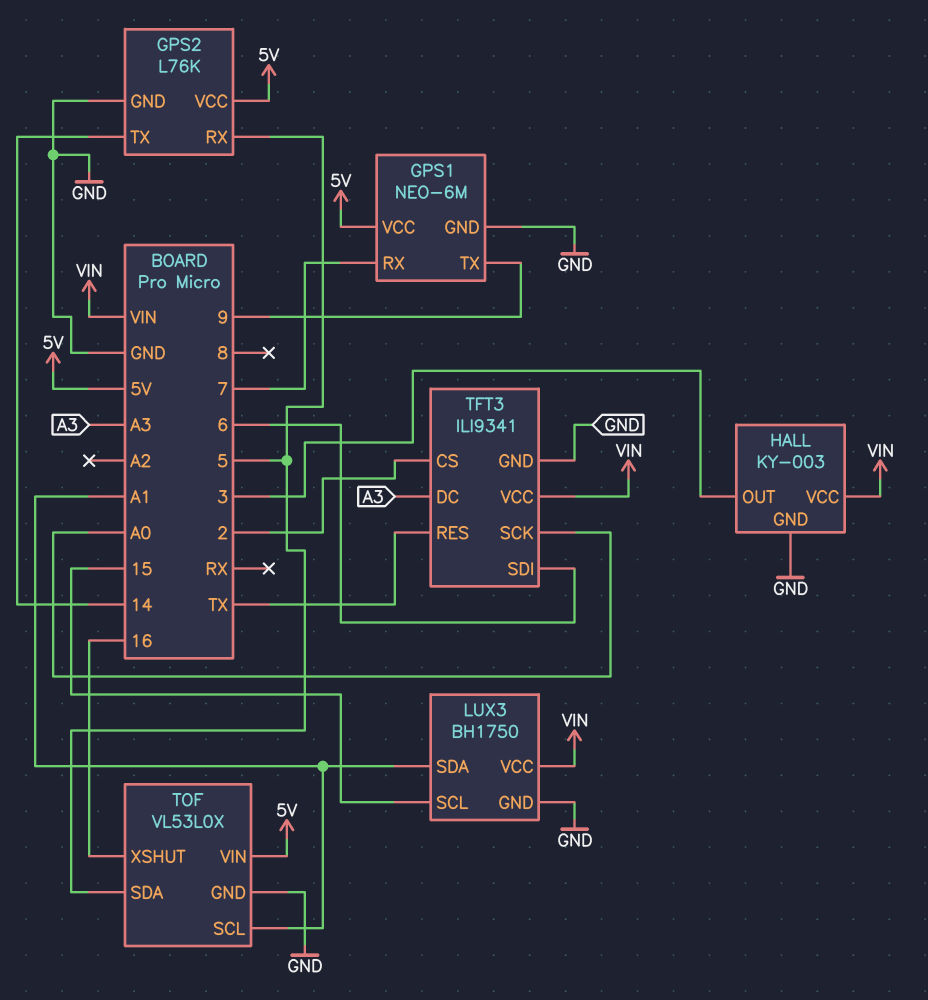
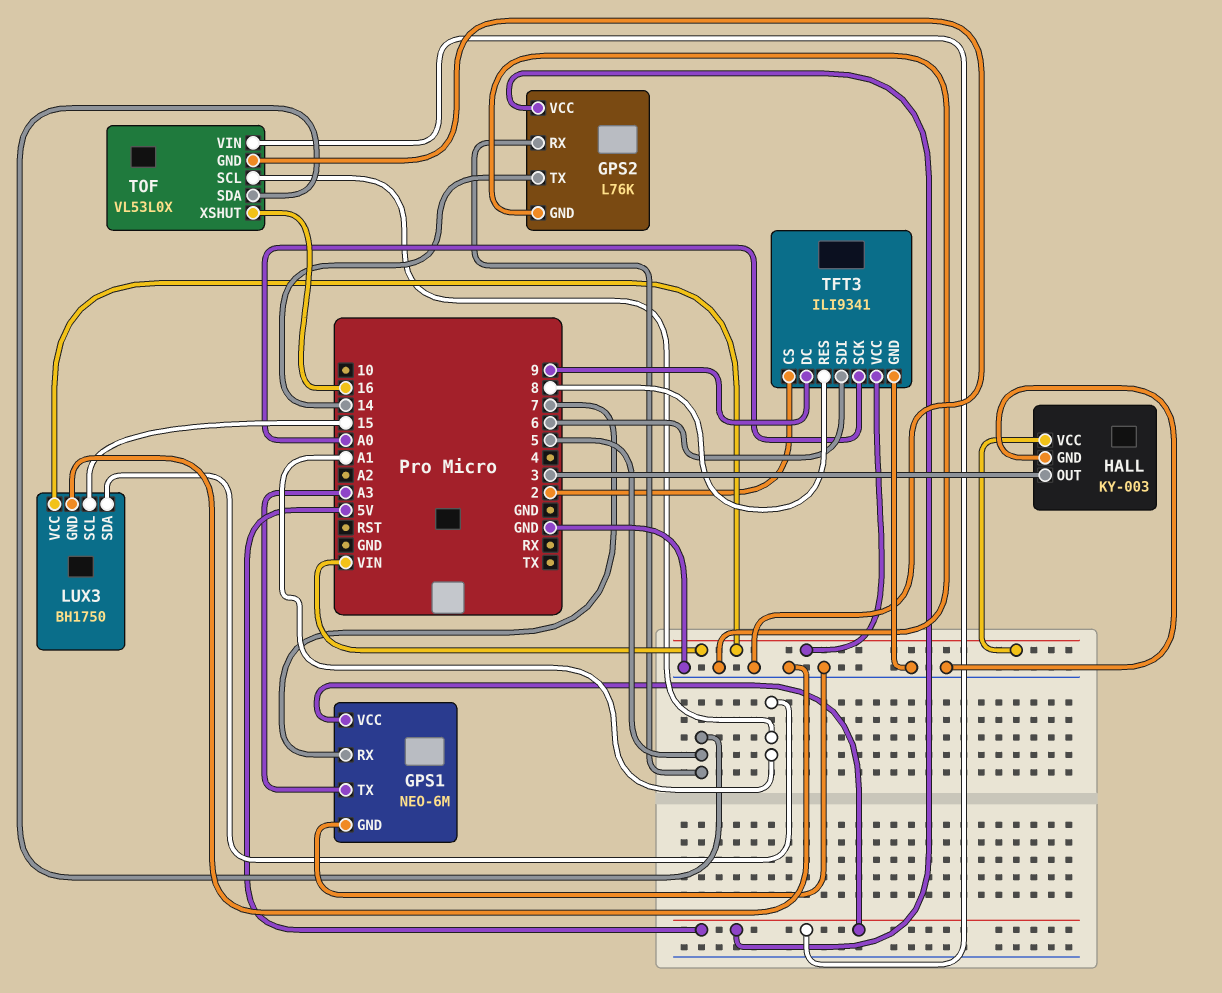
GPS1 pin TX: 9 -> A3
TFT3 pin DC: A3 -> 9
TFT3 pin RES: TX -> 8

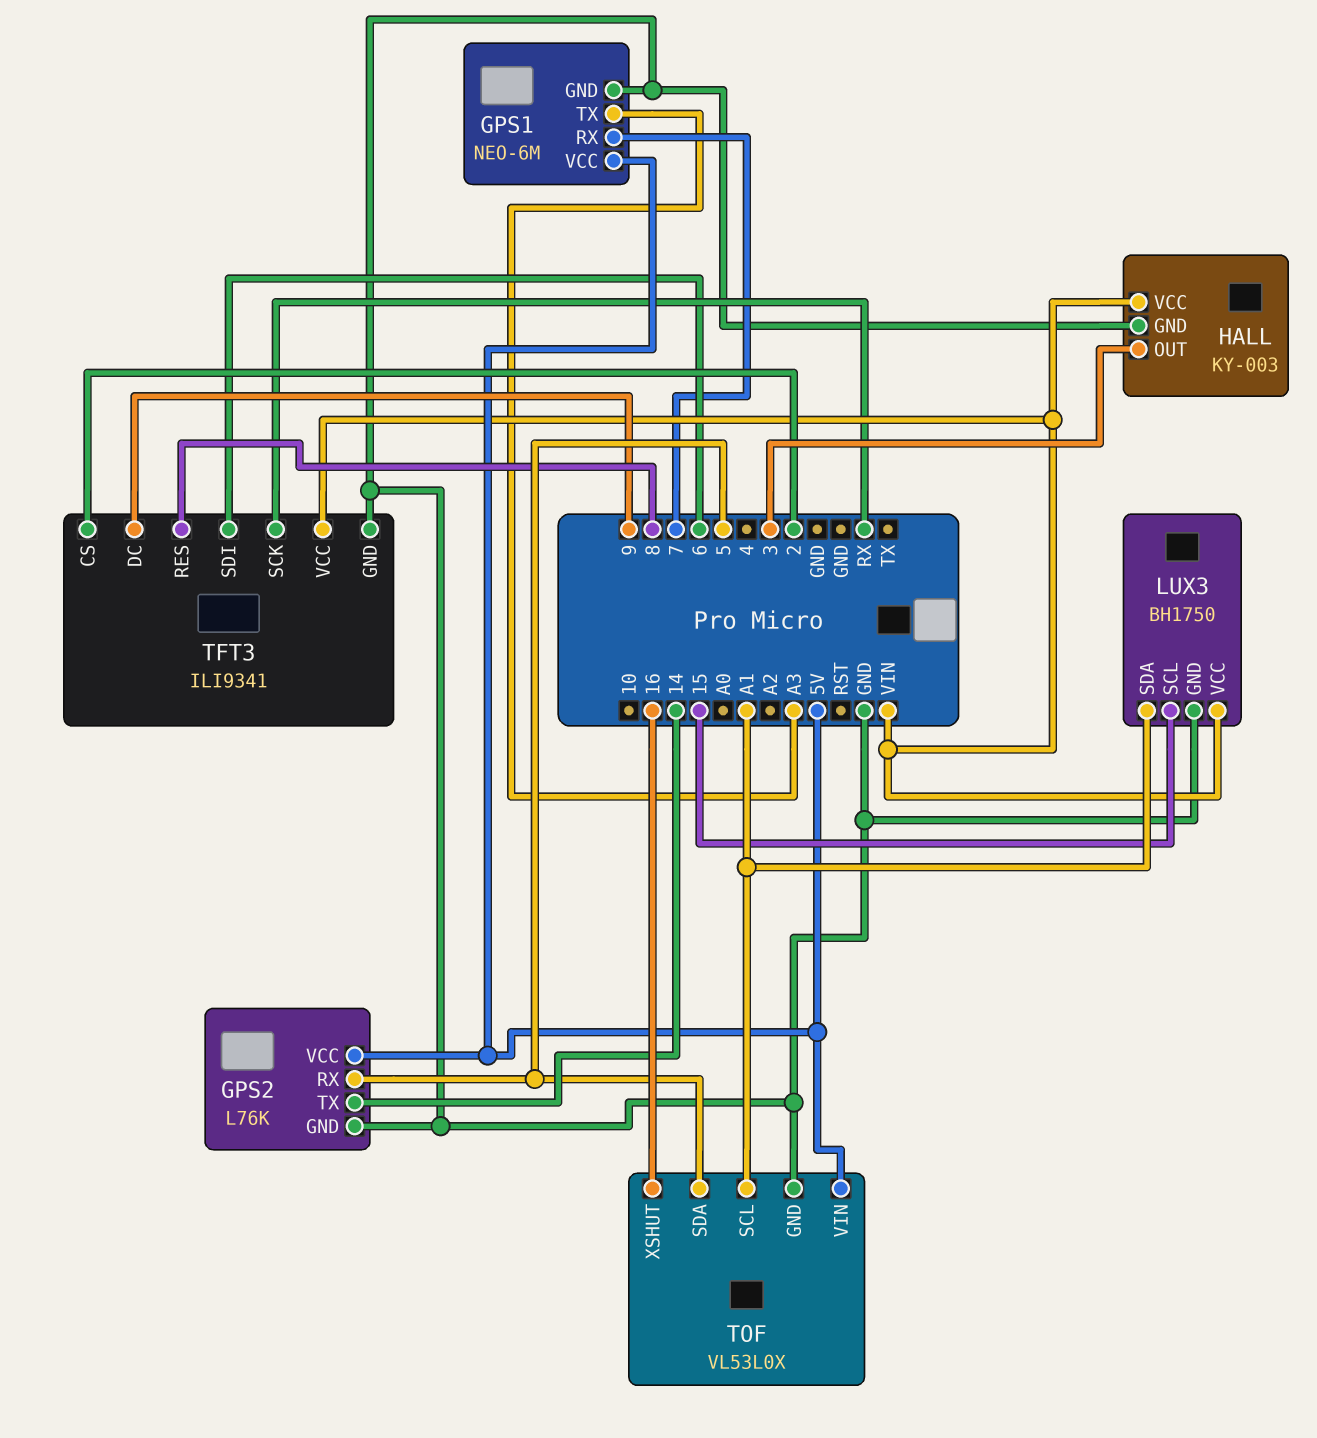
TFT3 pin SCK: A0 -> RX

